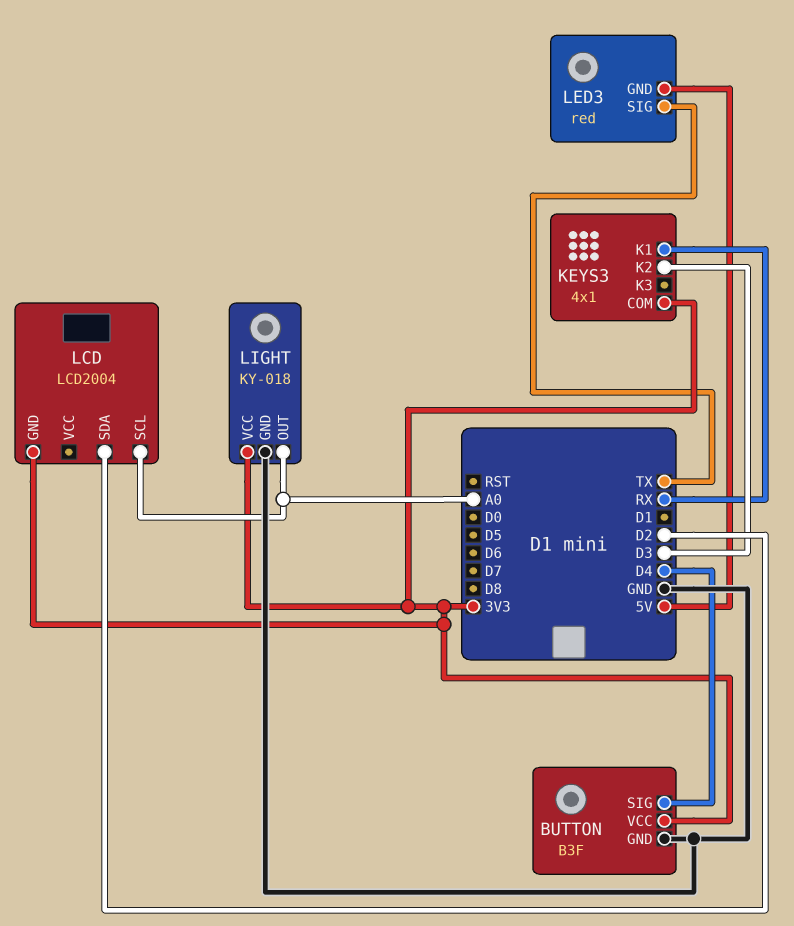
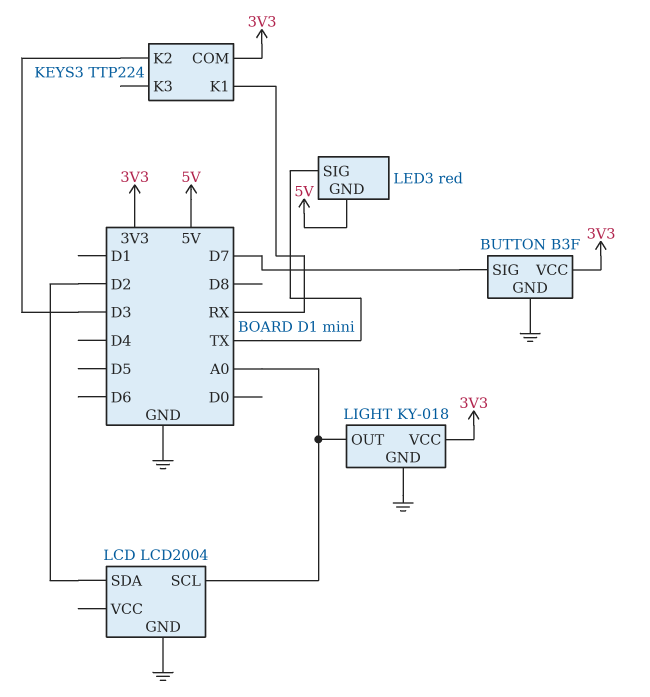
BUTTON pin SIG: D4 -> D7
KEYS3: 4x1 -> TTP224
LCD pin GND: 3V3 -> GND

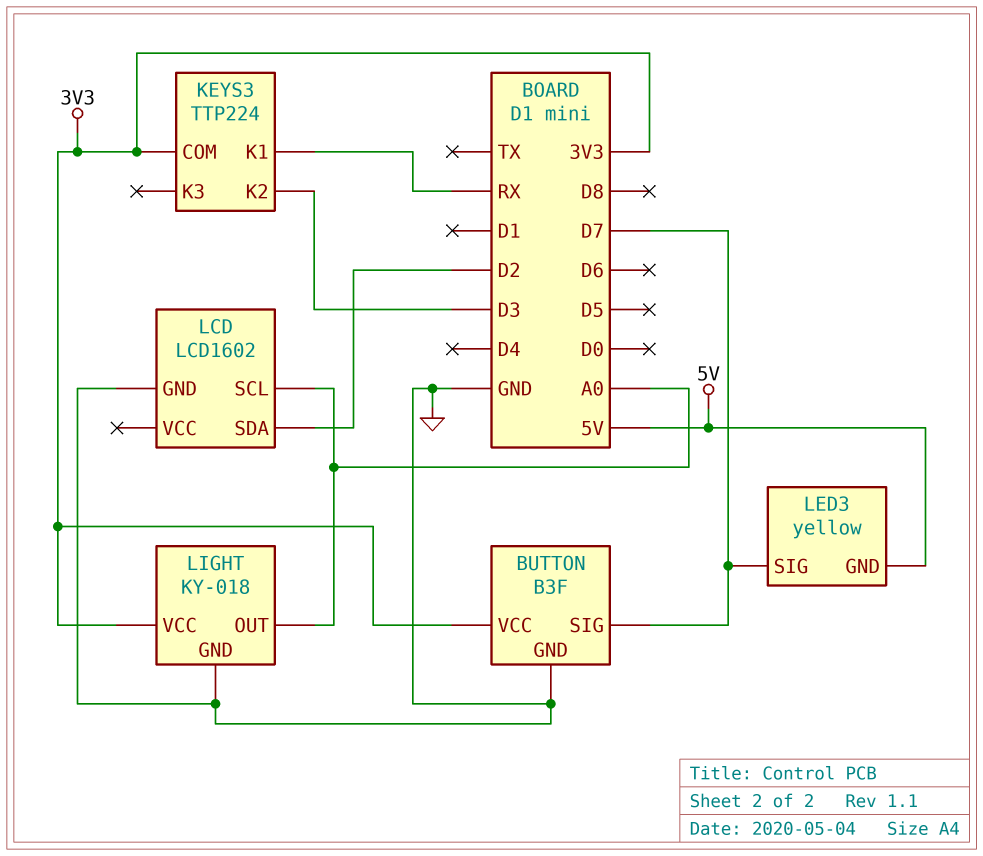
LCD: LCD2004 -> LCD1602
LED3: red -> yellow
LED3 pin SIG: TX -> D7

